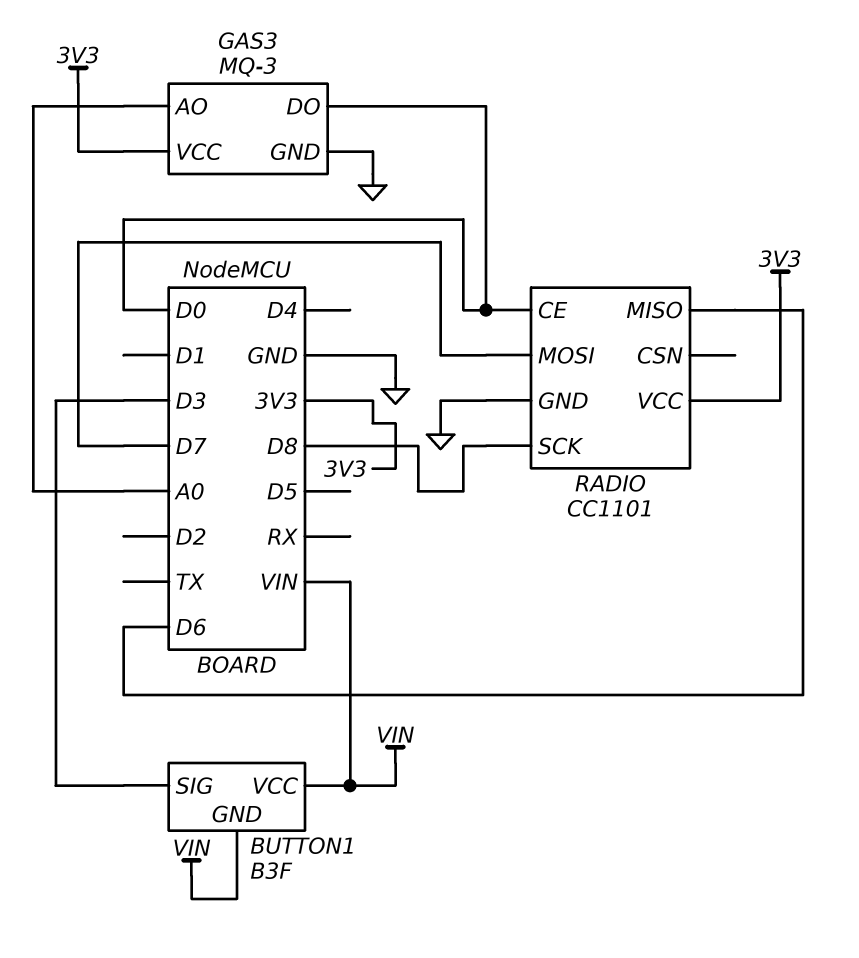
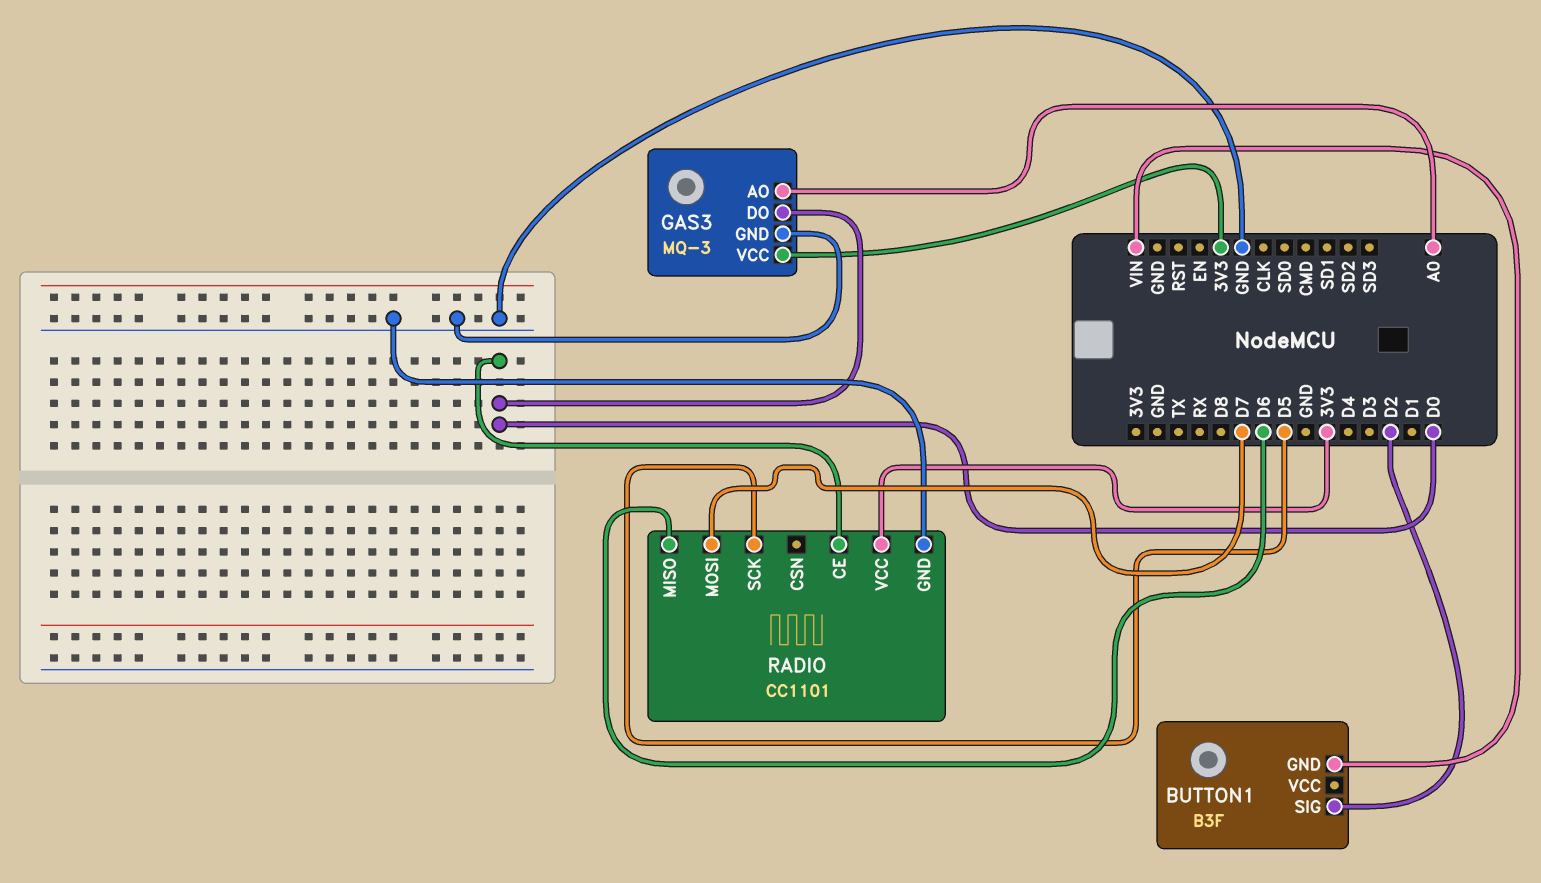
BUTTON1 pin SIG: D3 -> D2
BUTTON1 pin VCC: VIN -> none
RADIO pin SCK: D8 -> D5

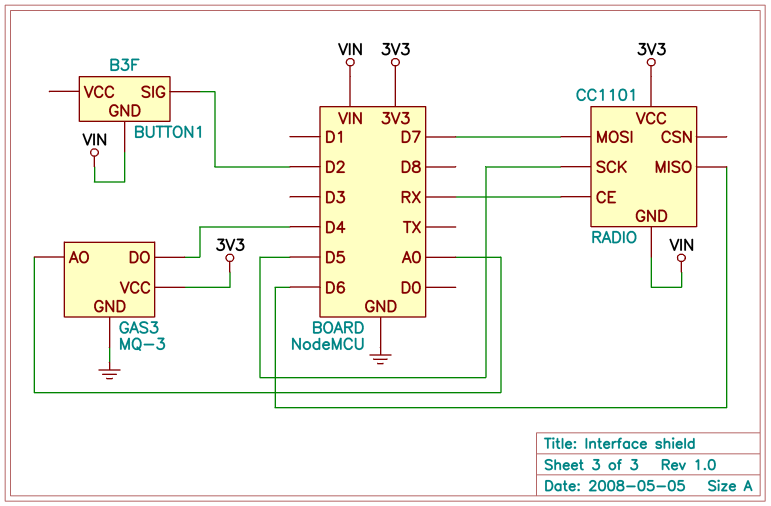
GAS3 pin DO: D0 -> D4
RADIO pin CE: D0 -> RX
RADIO pin GND: GND -> VIN

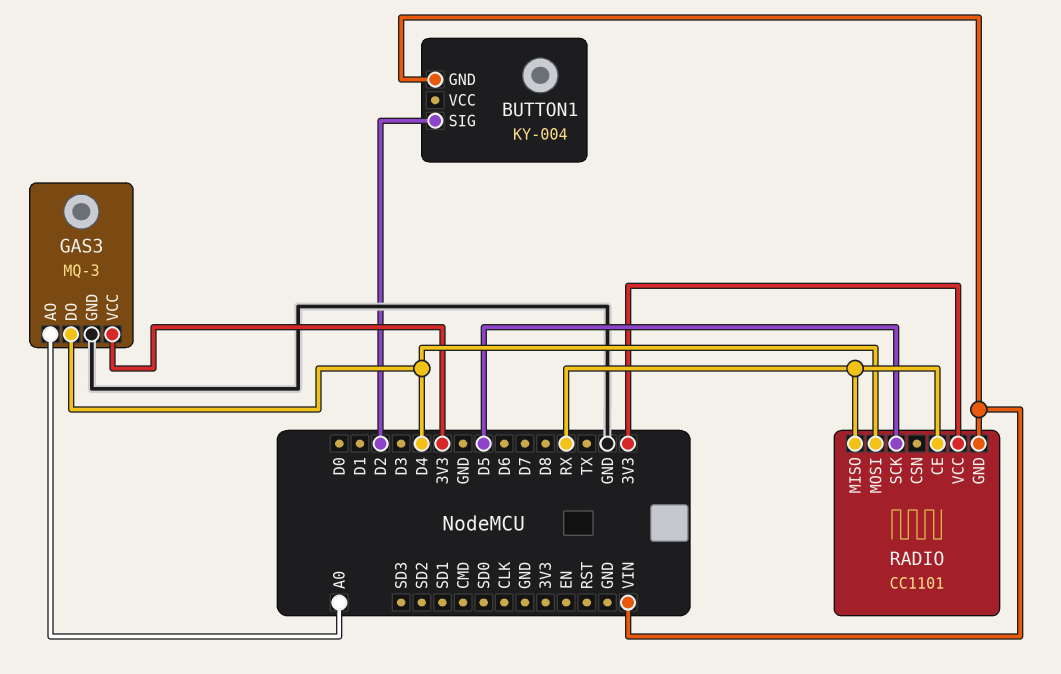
BUTTON1: B3F -> KY-004
RADIO pin MISO: D6 -> RX
RADIO pin MOSI: D7 -> D4

